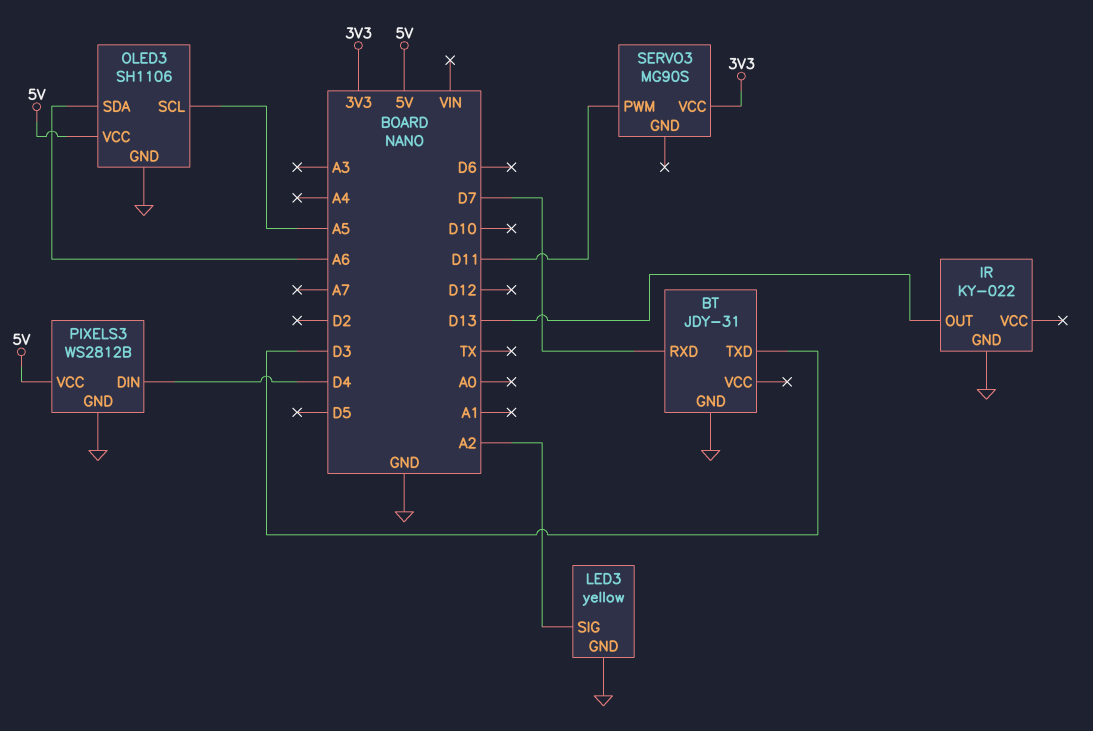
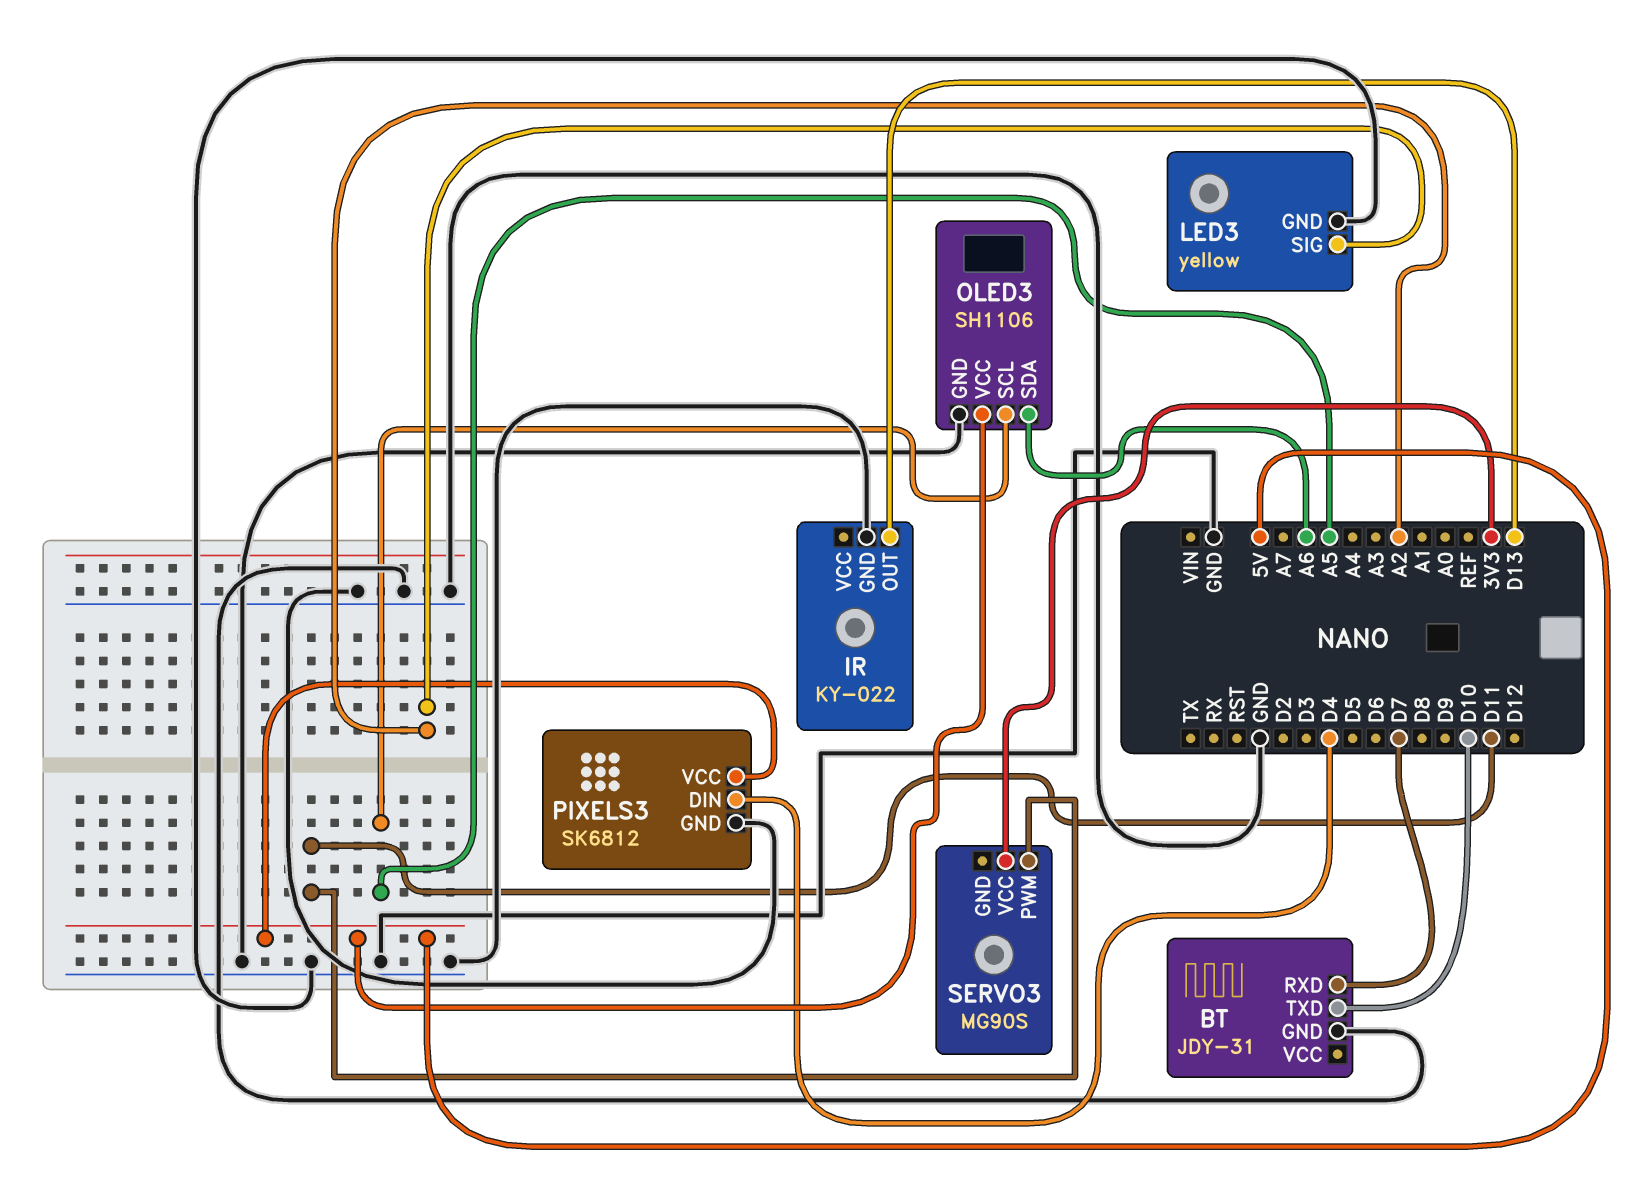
BT pin TXD: D3 -> D10
PIXELS3: WS2812B -> SK6812

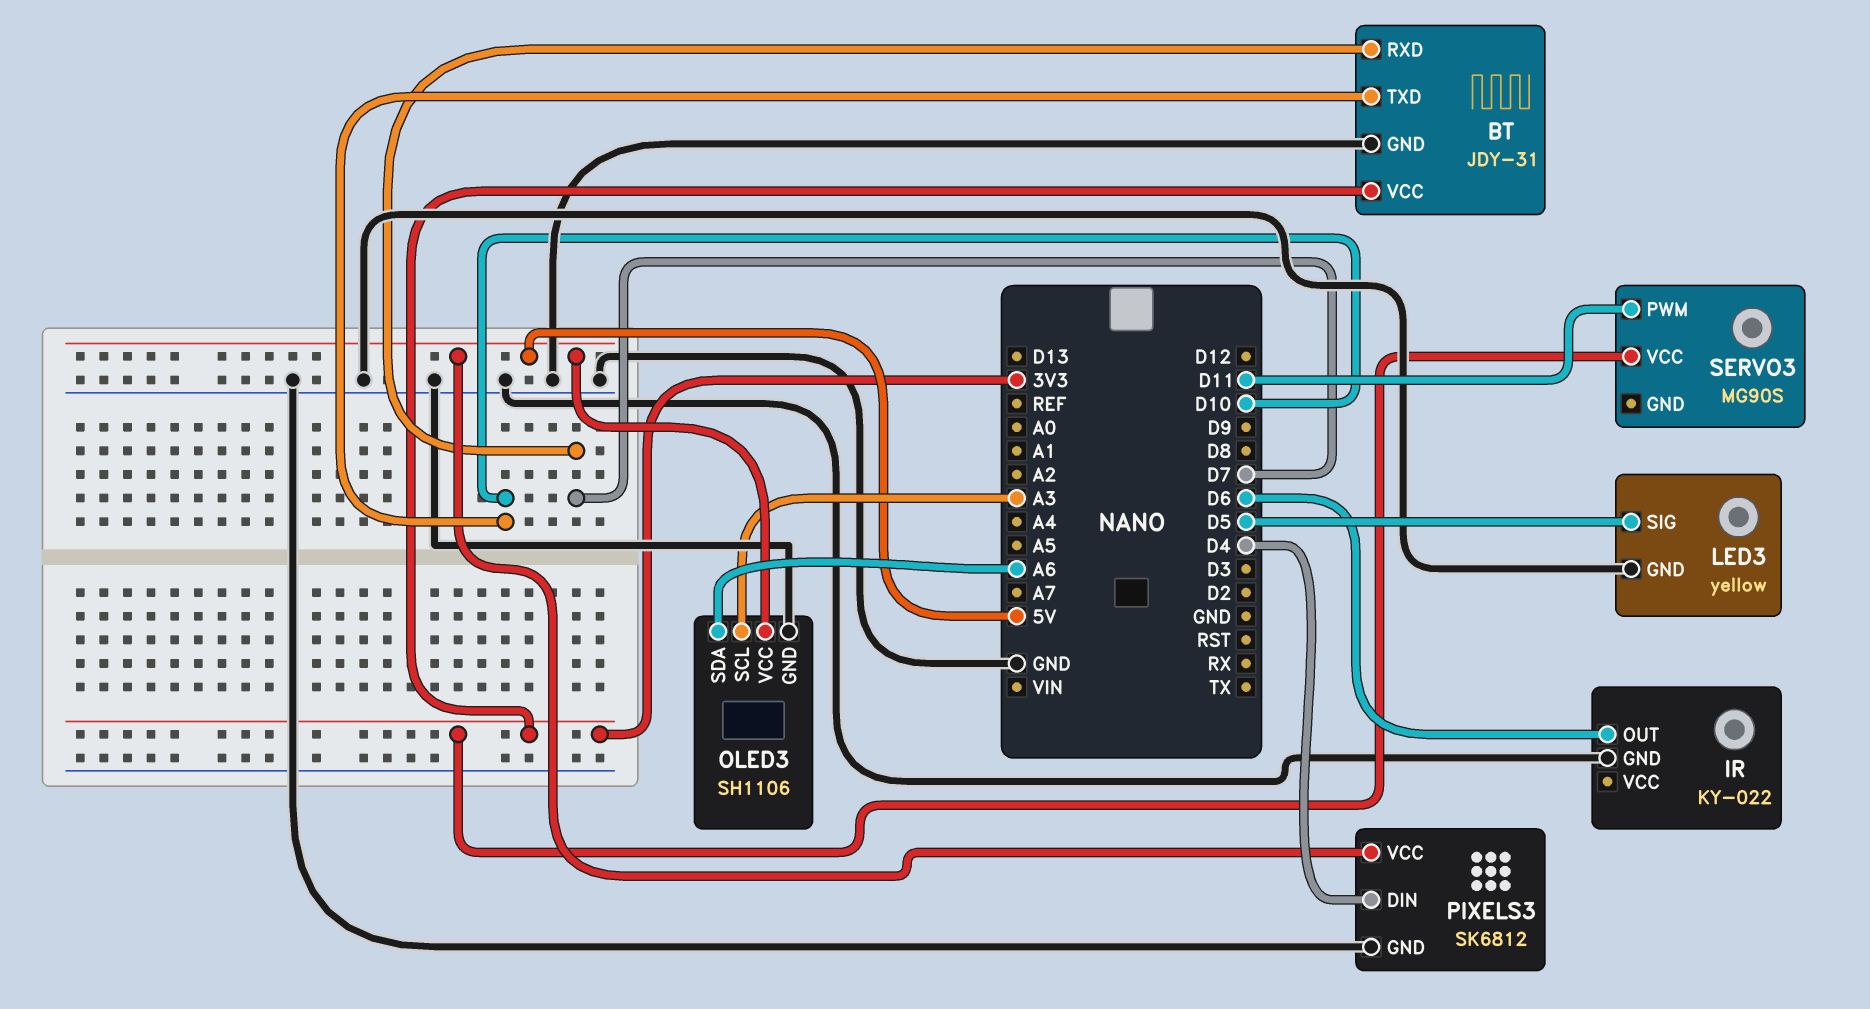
BT pin VCC: none -> 3V3
IR pin OUT: D13 -> D6
LED3 pin SIG: A2 -> D5
OLED3 pin SCL: A5 -> A3

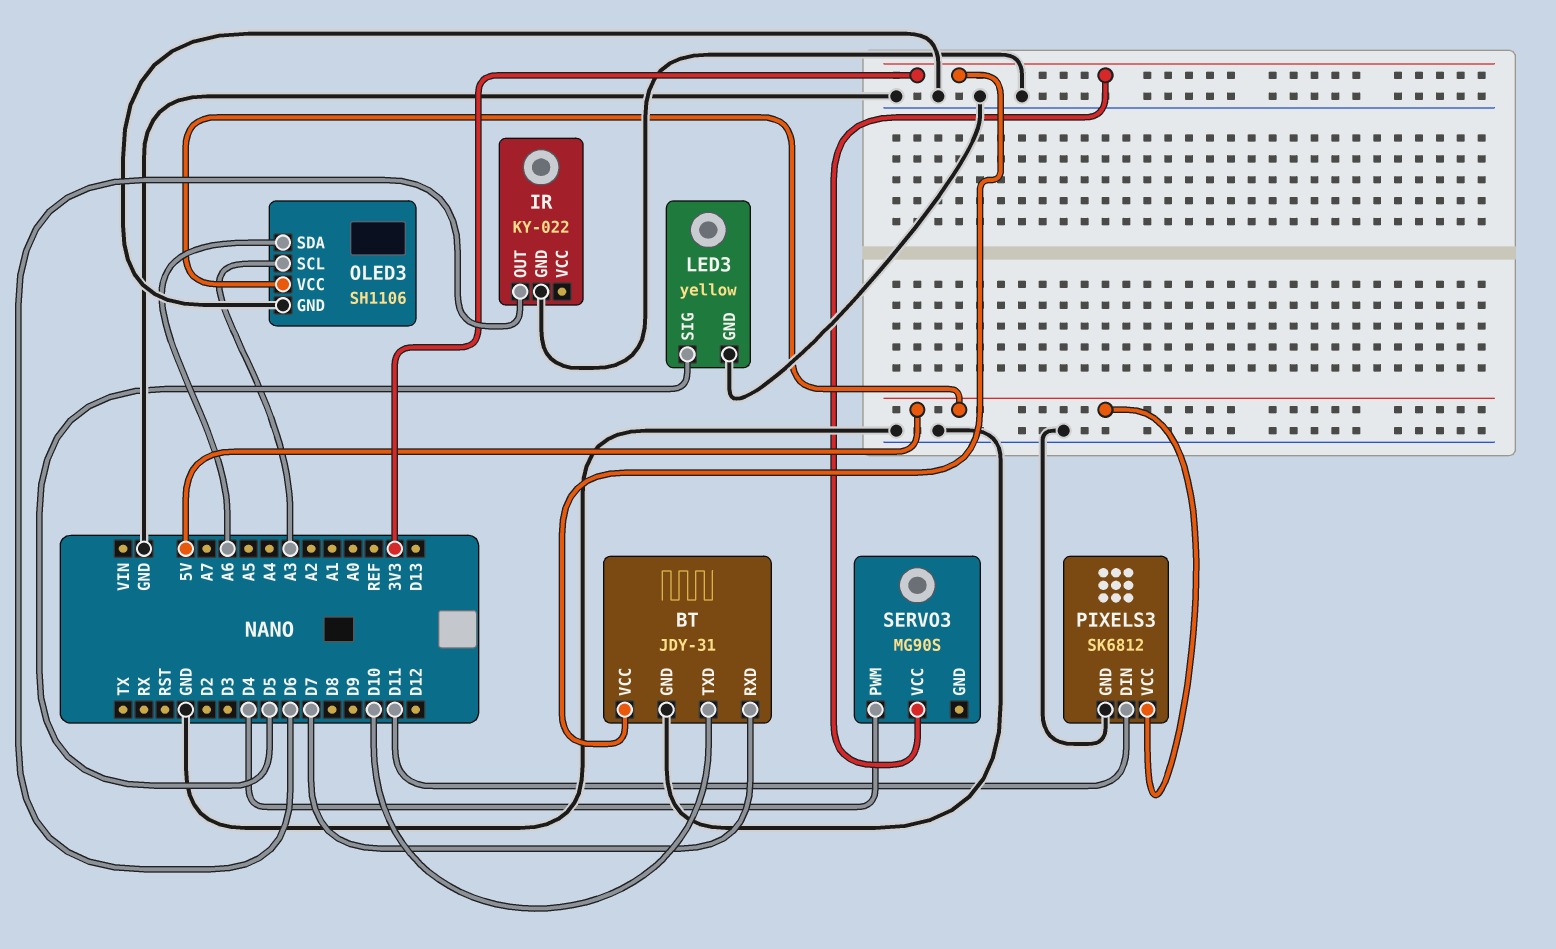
PIXELS3 pin DIN: D4 -> D11
SERVO3 pin PWM: D11 -> D4

